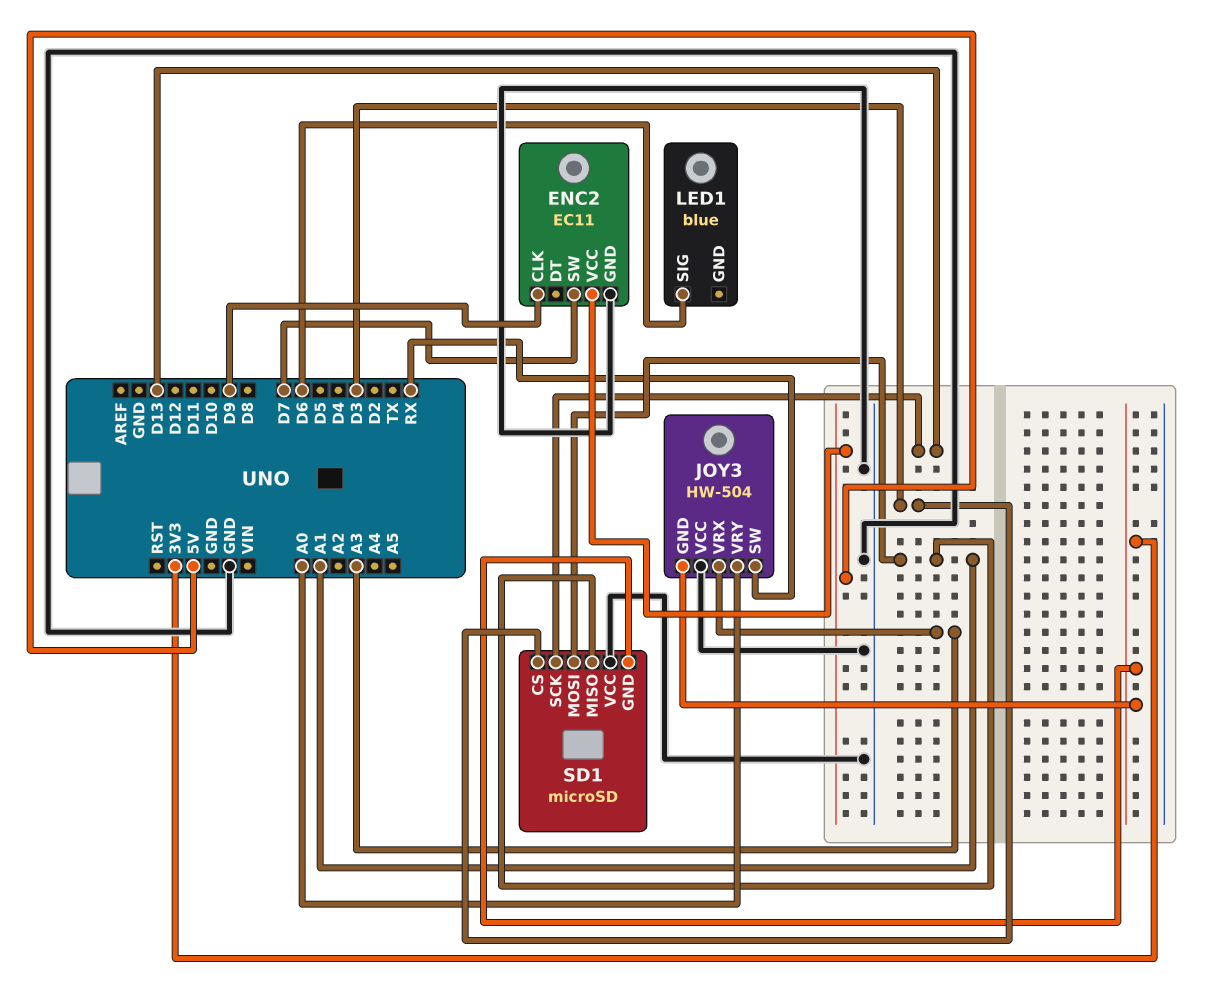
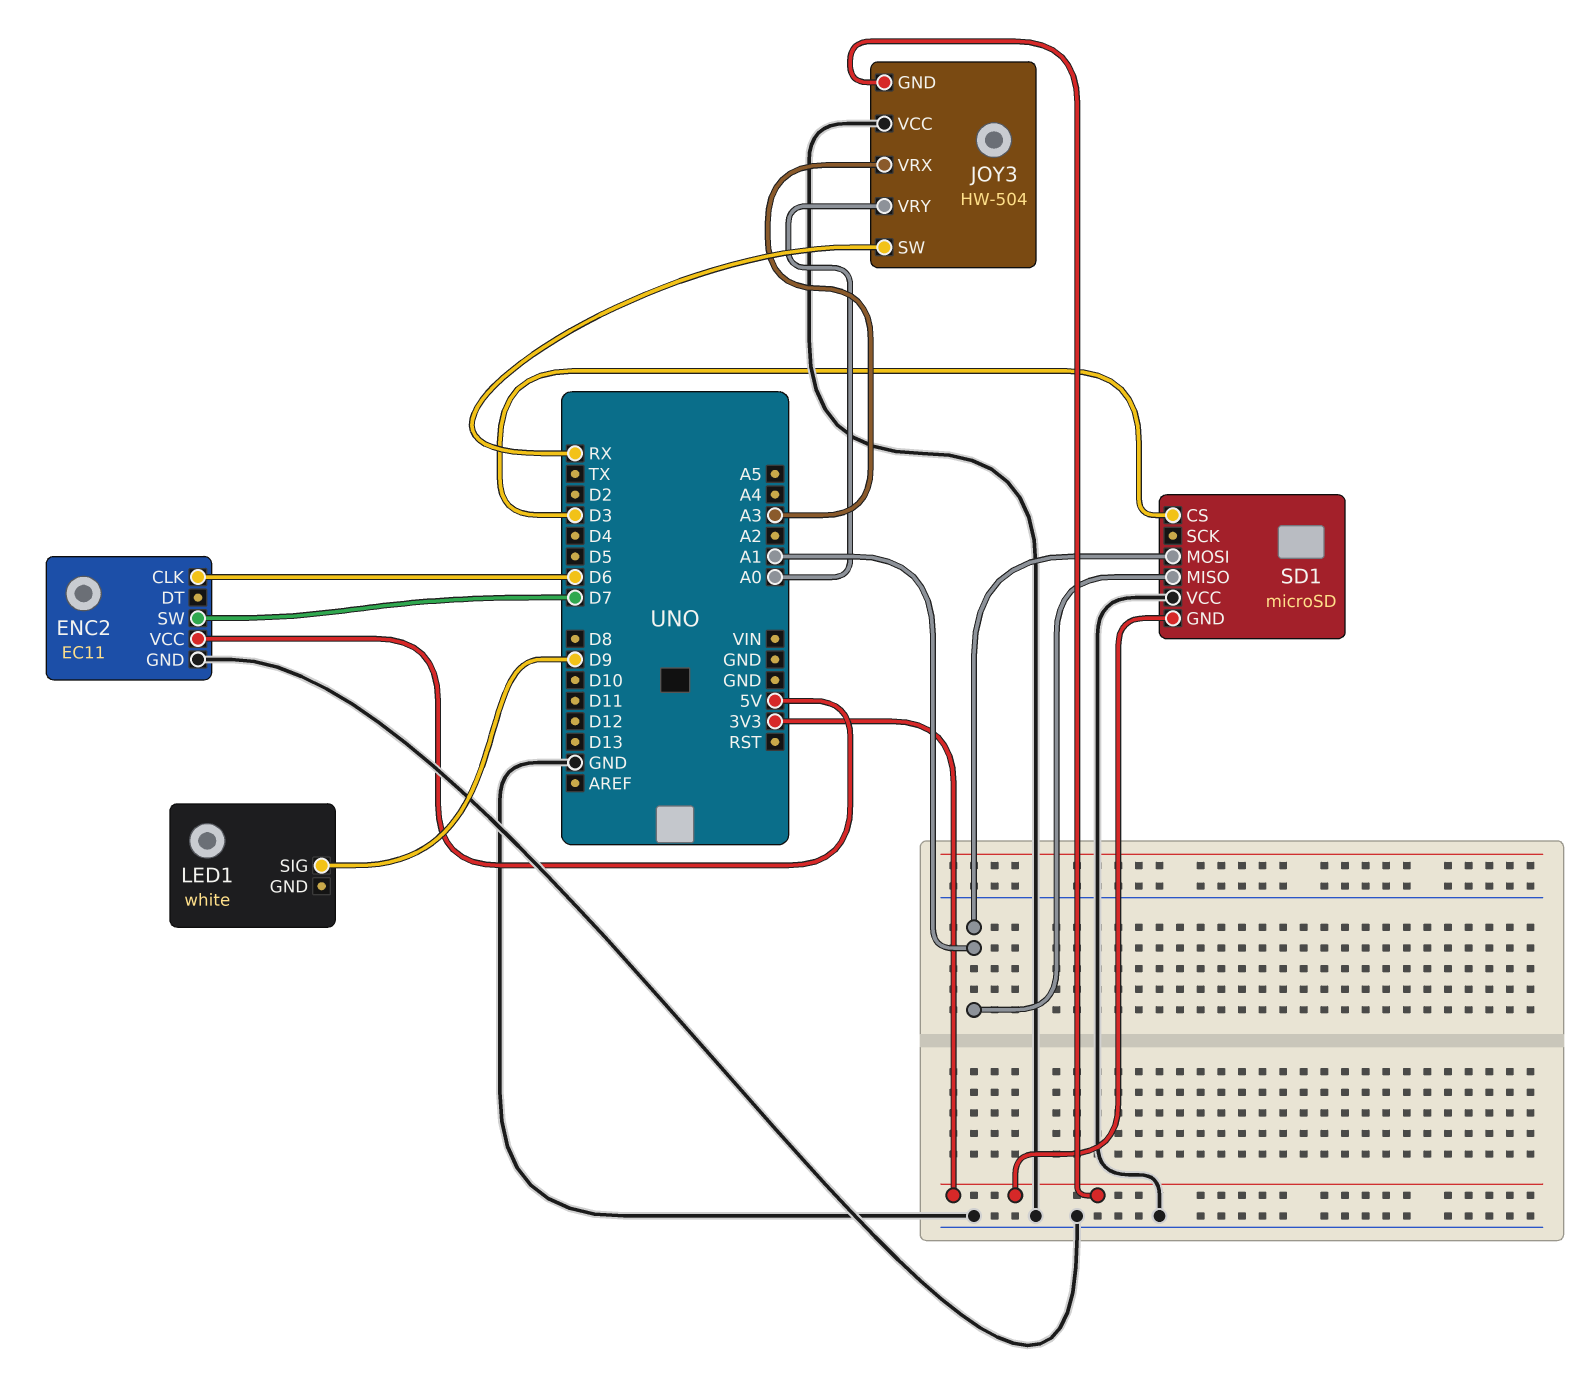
ENC2 pin CLK: D9 -> D6
LED1: blue -> white
LED1 pin SIG: D6 -> D9
SD1 pin SCK: D13 -> none

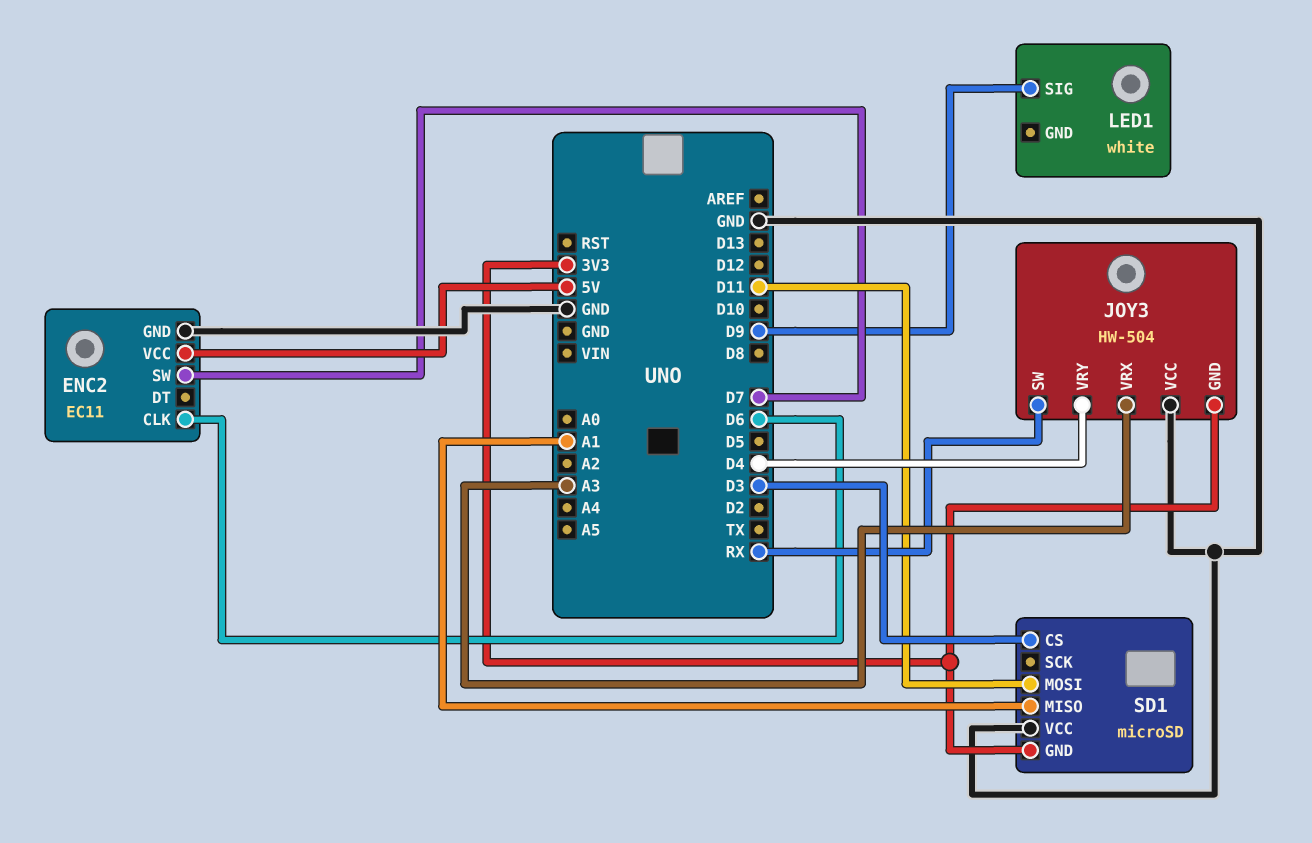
JOY3 pin VRY: A0 -> D4
SD1 pin MOSI: A1 -> D11

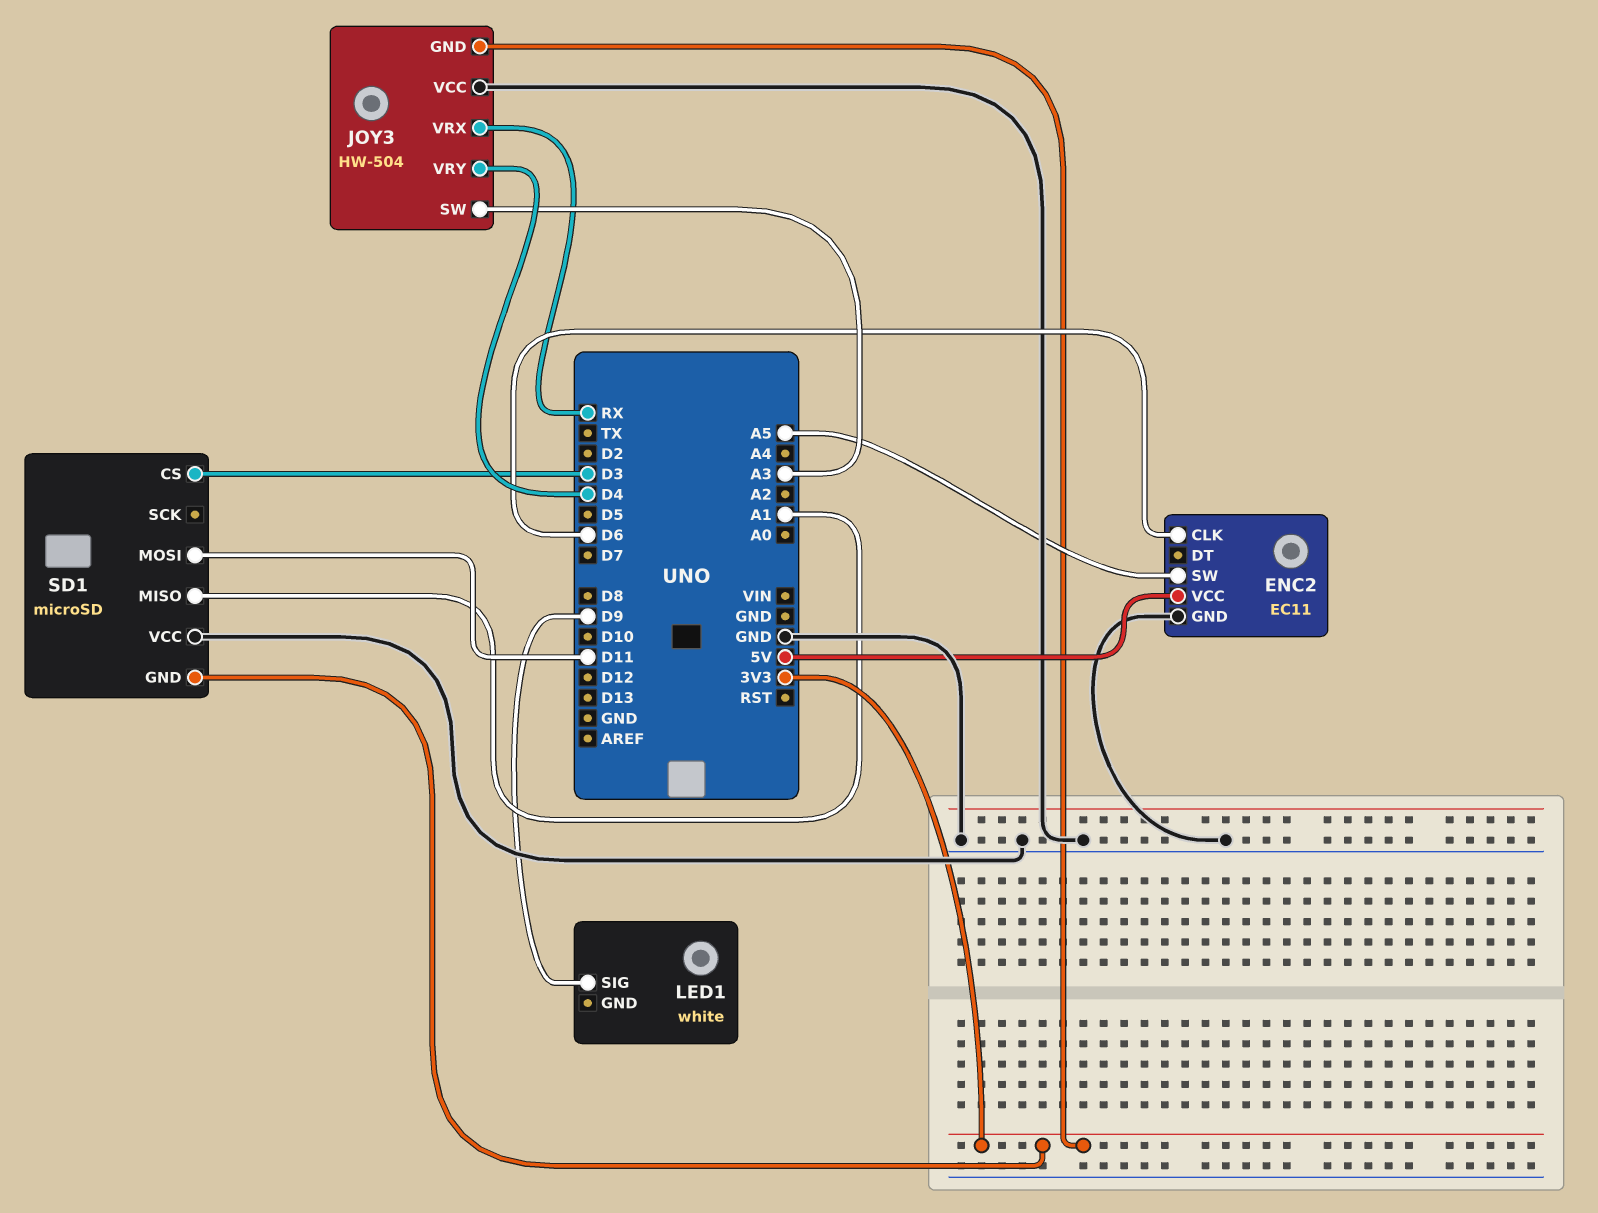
ENC2 pin SW: D7 -> A5
JOY3 pin SW: RX -> A3
JOY3 pin VRX: A3 -> RX

